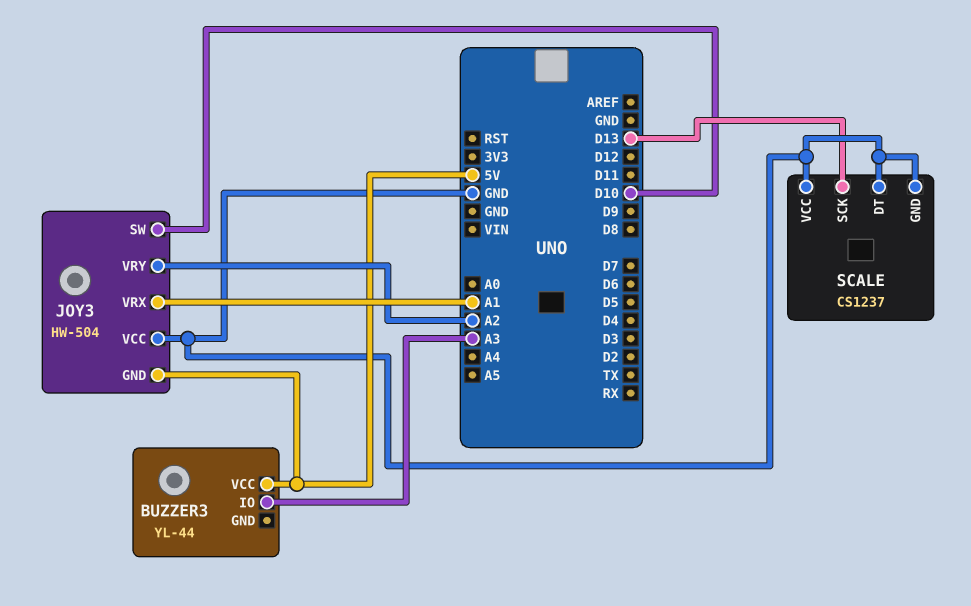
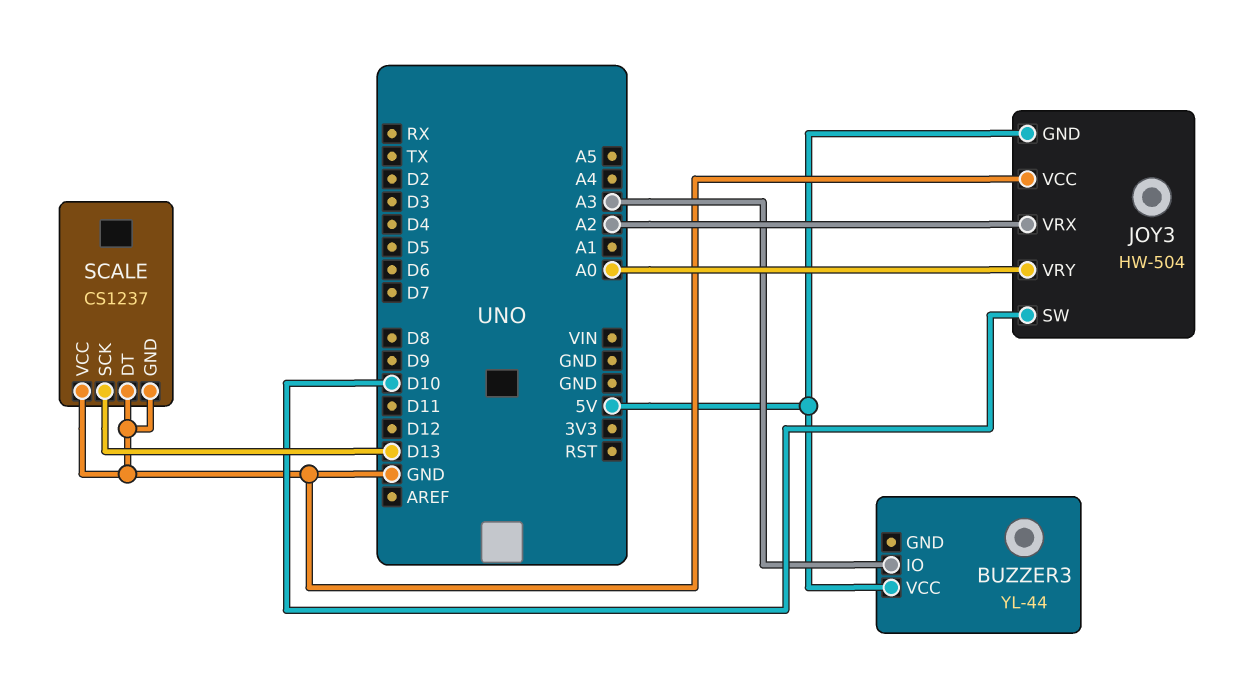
JOY3 pin VRX: A1 -> A2
JOY3 pin VRY: A2 -> A0

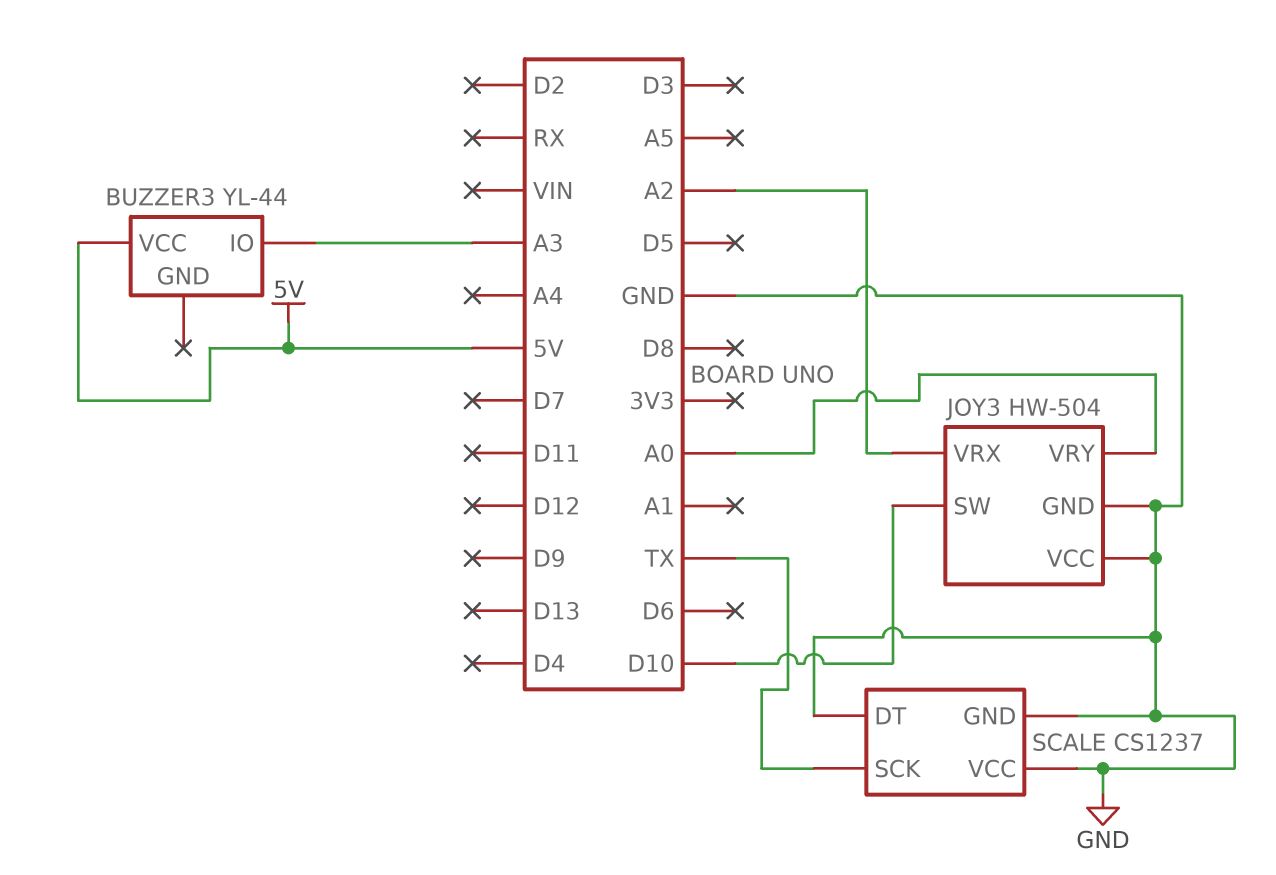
JOY3 pin GND: 5V -> GND
SCALE pin SCK: D13 -> TX

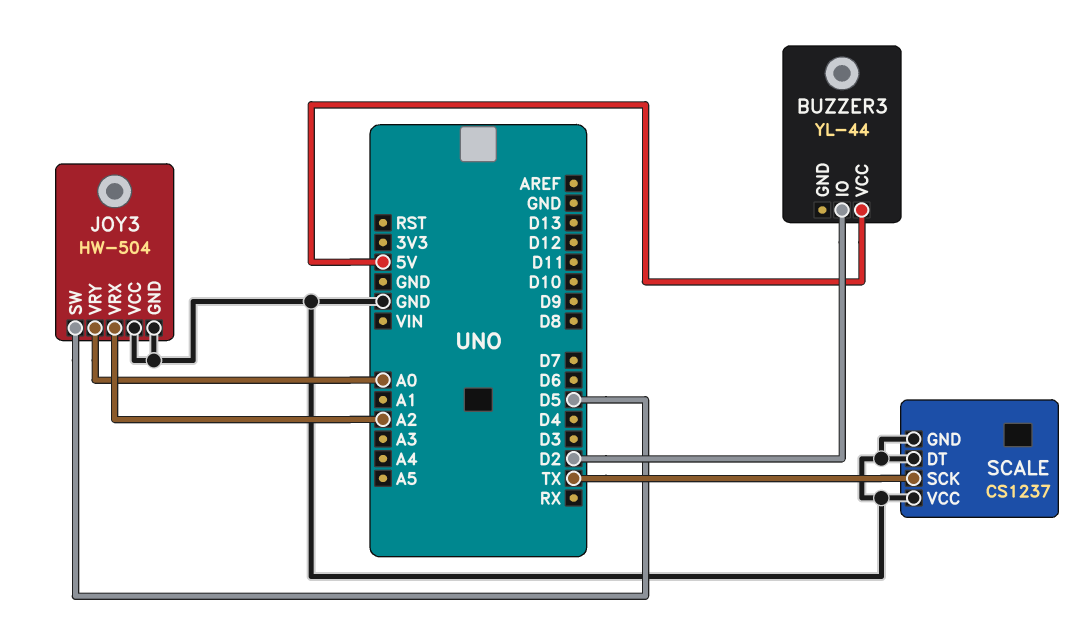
BUZZER3 pin IO: A3 -> D2
JOY3 pin SW: D10 -> D5

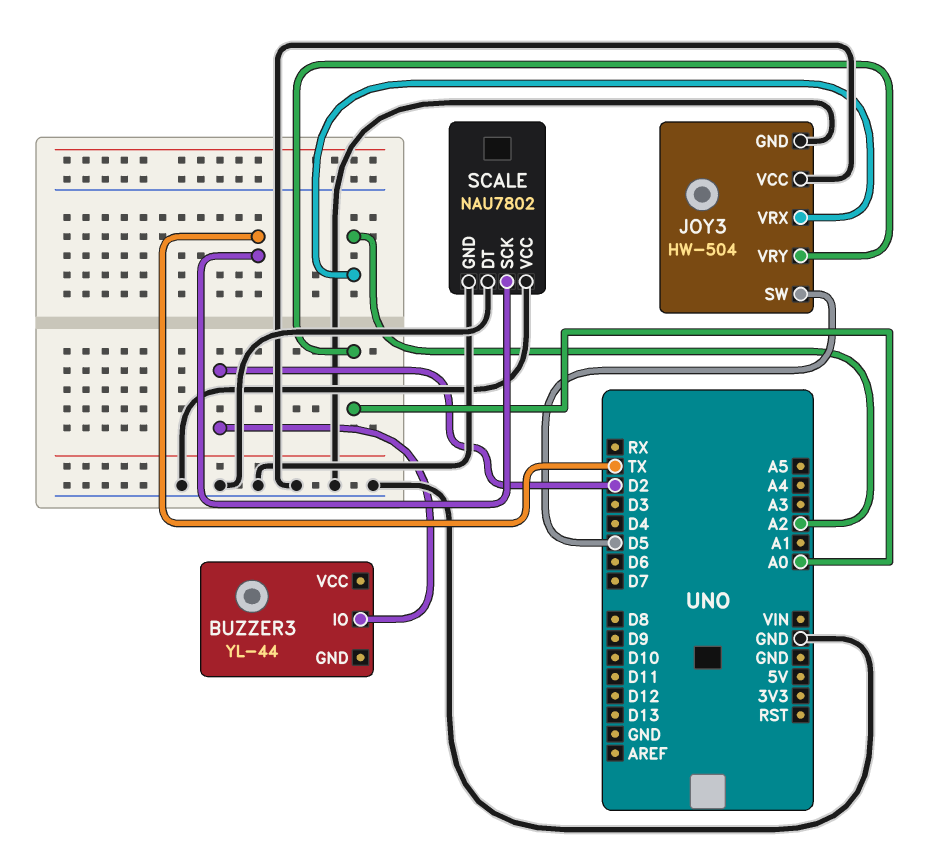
BUZZER3 pin VCC: 5V -> none
SCALE: CS1237 -> NAU7802

